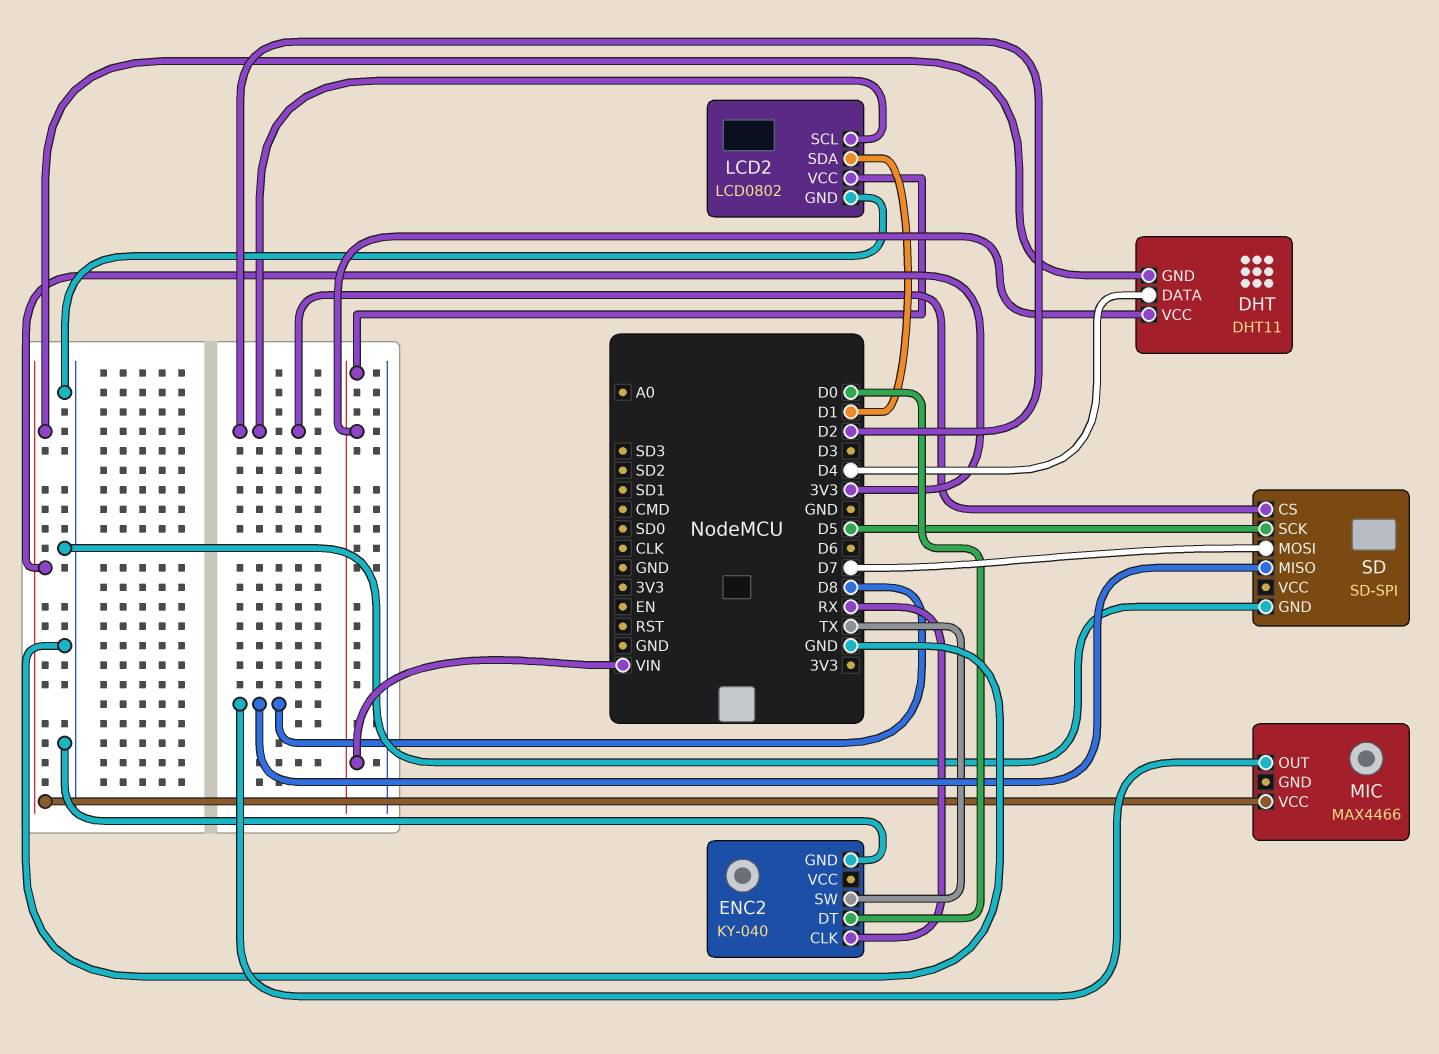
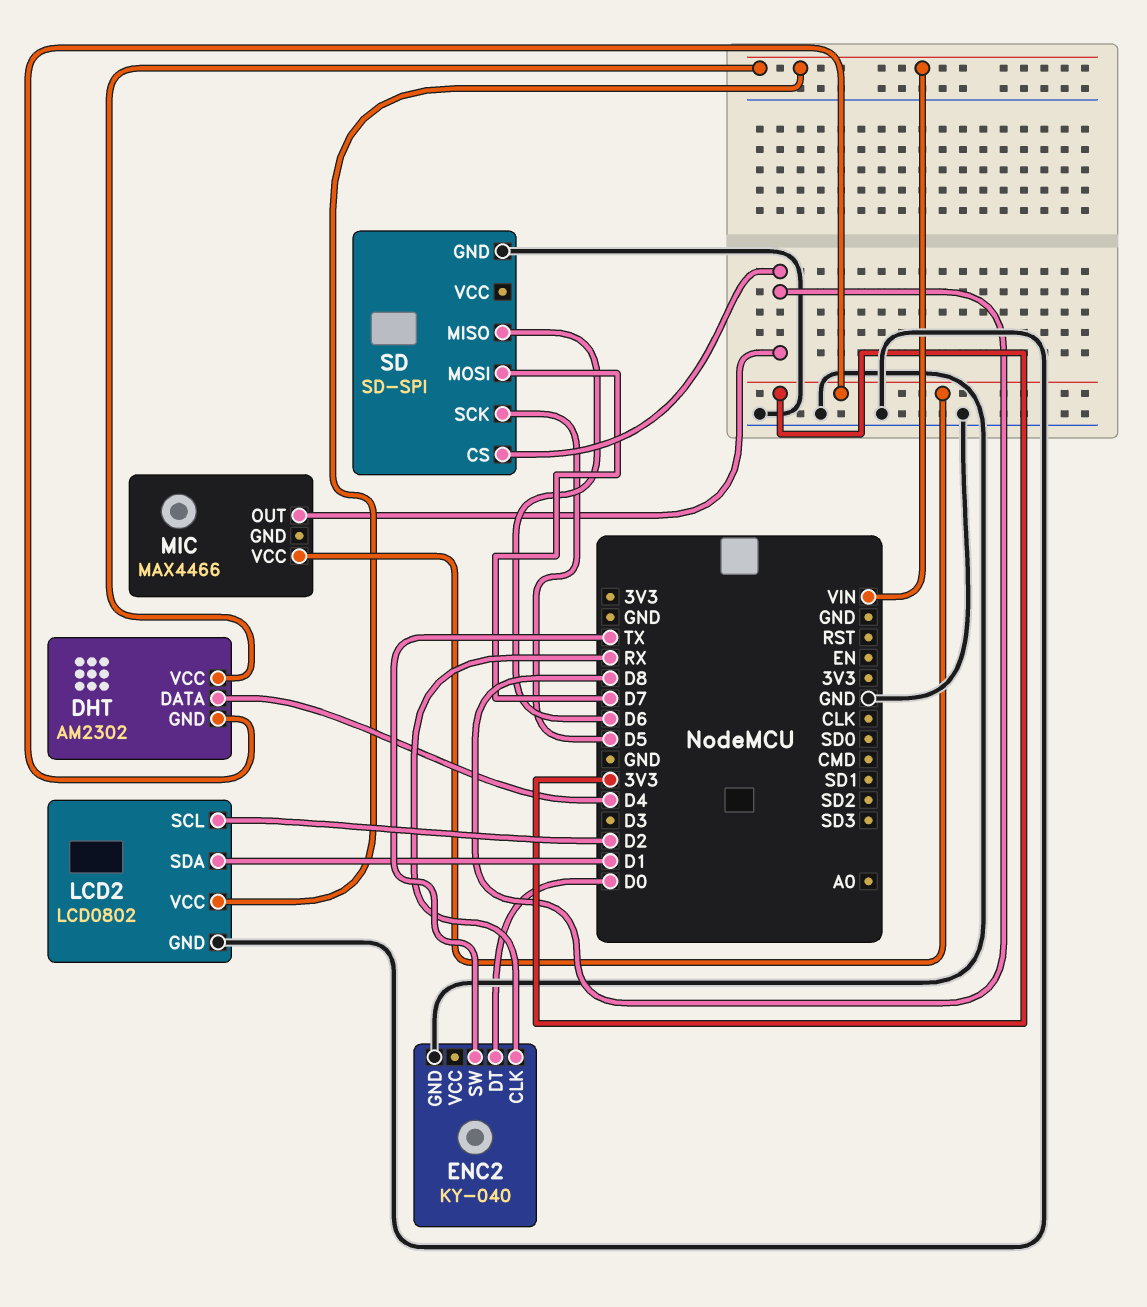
DHT: DHT11 -> AM2302
SD pin CS: D2 -> D8
SD pin MISO: D8 -> D6

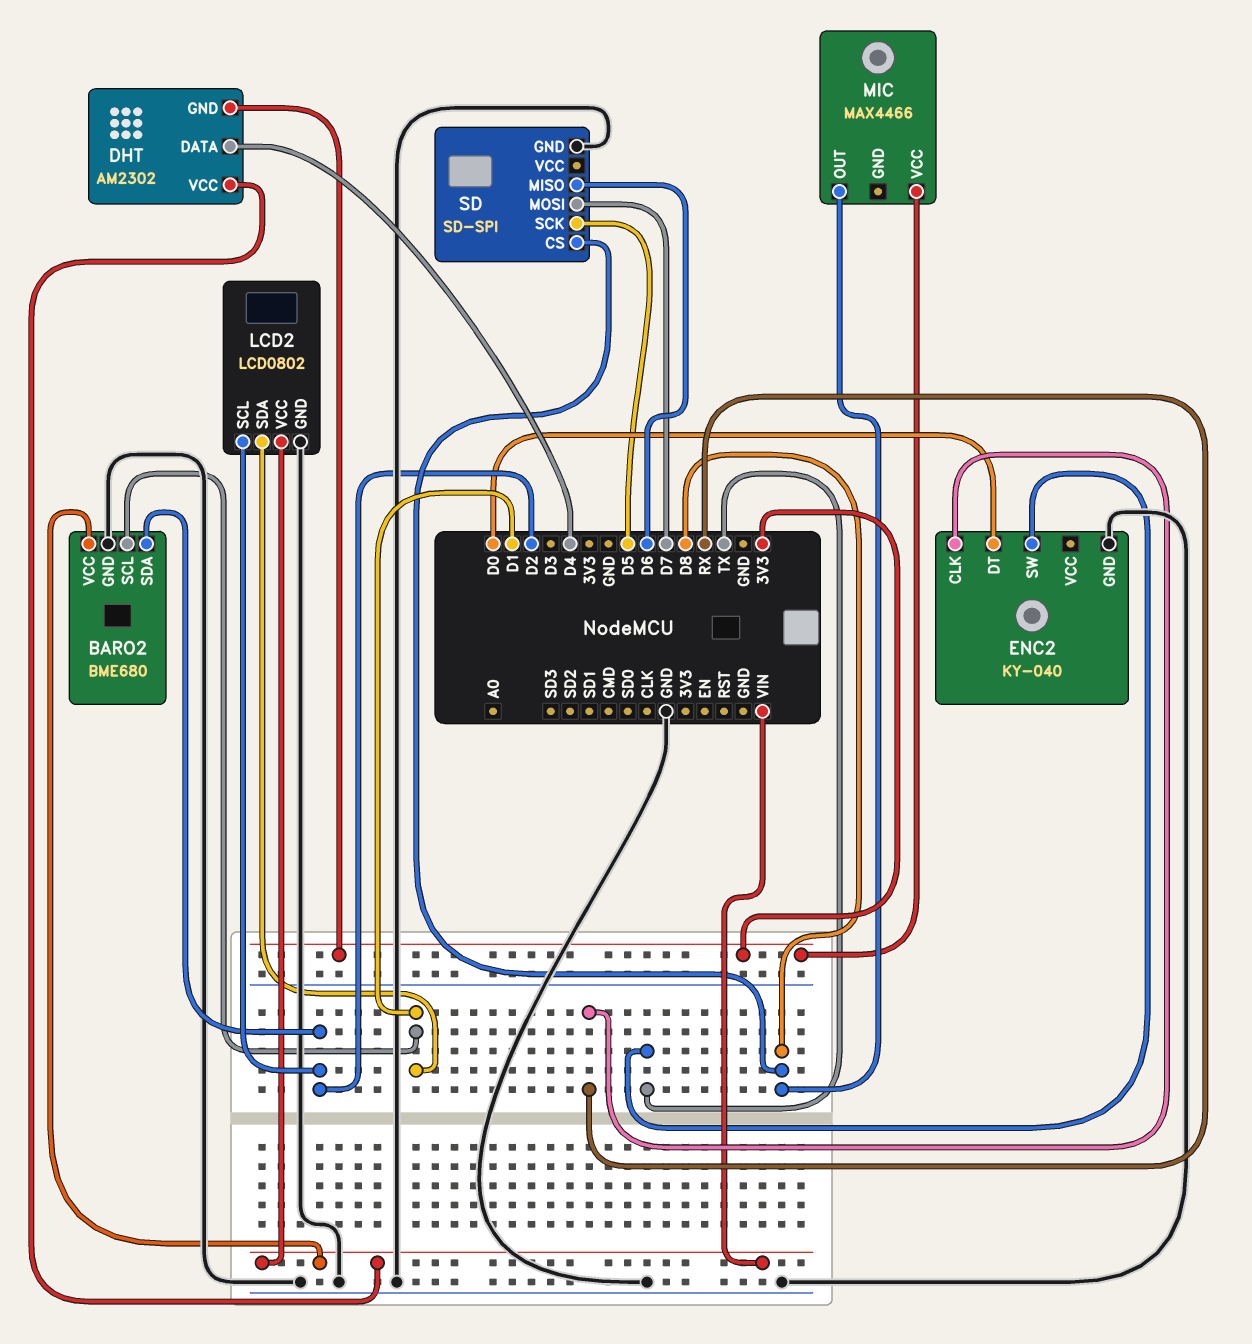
BARO2: none -> BME680
BARO2 pin GND: none -> GND
BARO2 pin SCL: none -> D1
BARO2 pin SDA: none -> D2
BARO2 pin VCC: none -> VIN

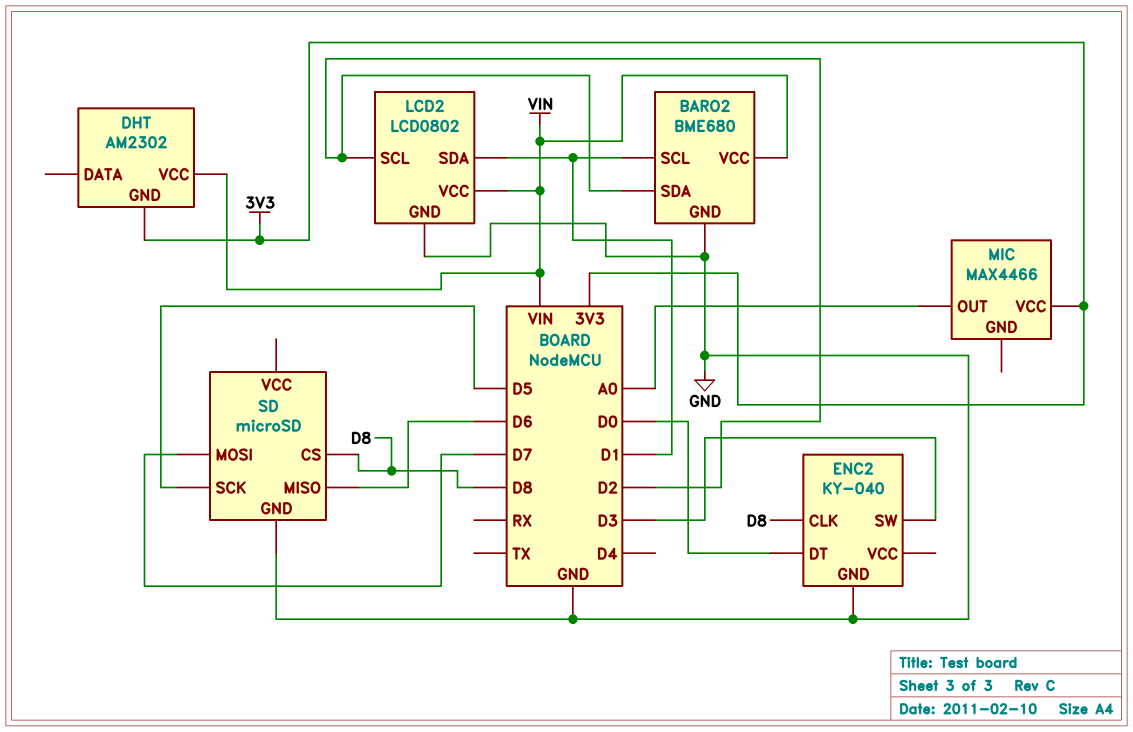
DHT pin DATA: D4 -> none
ENC2 pin CLK: RX -> D8
ENC2 pin SW: TX -> D3
MIC pin OUT: D8 -> A0
SD: SD-SPI -> microSD

